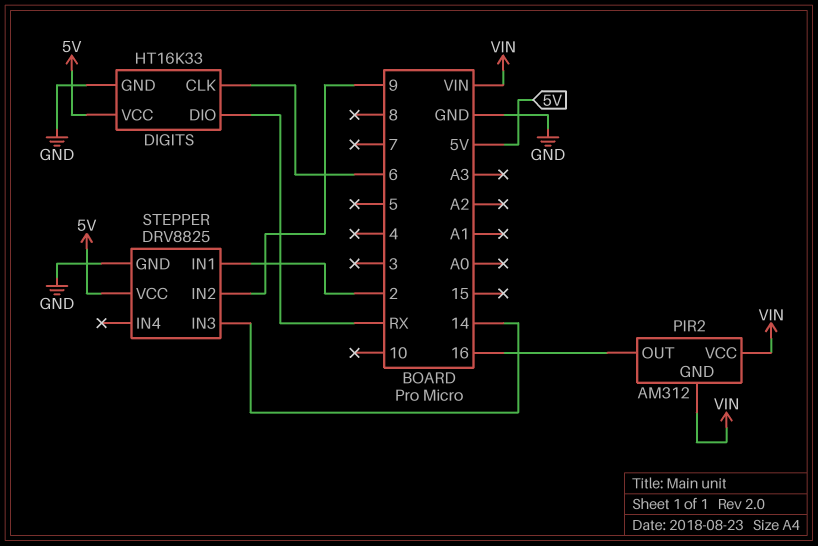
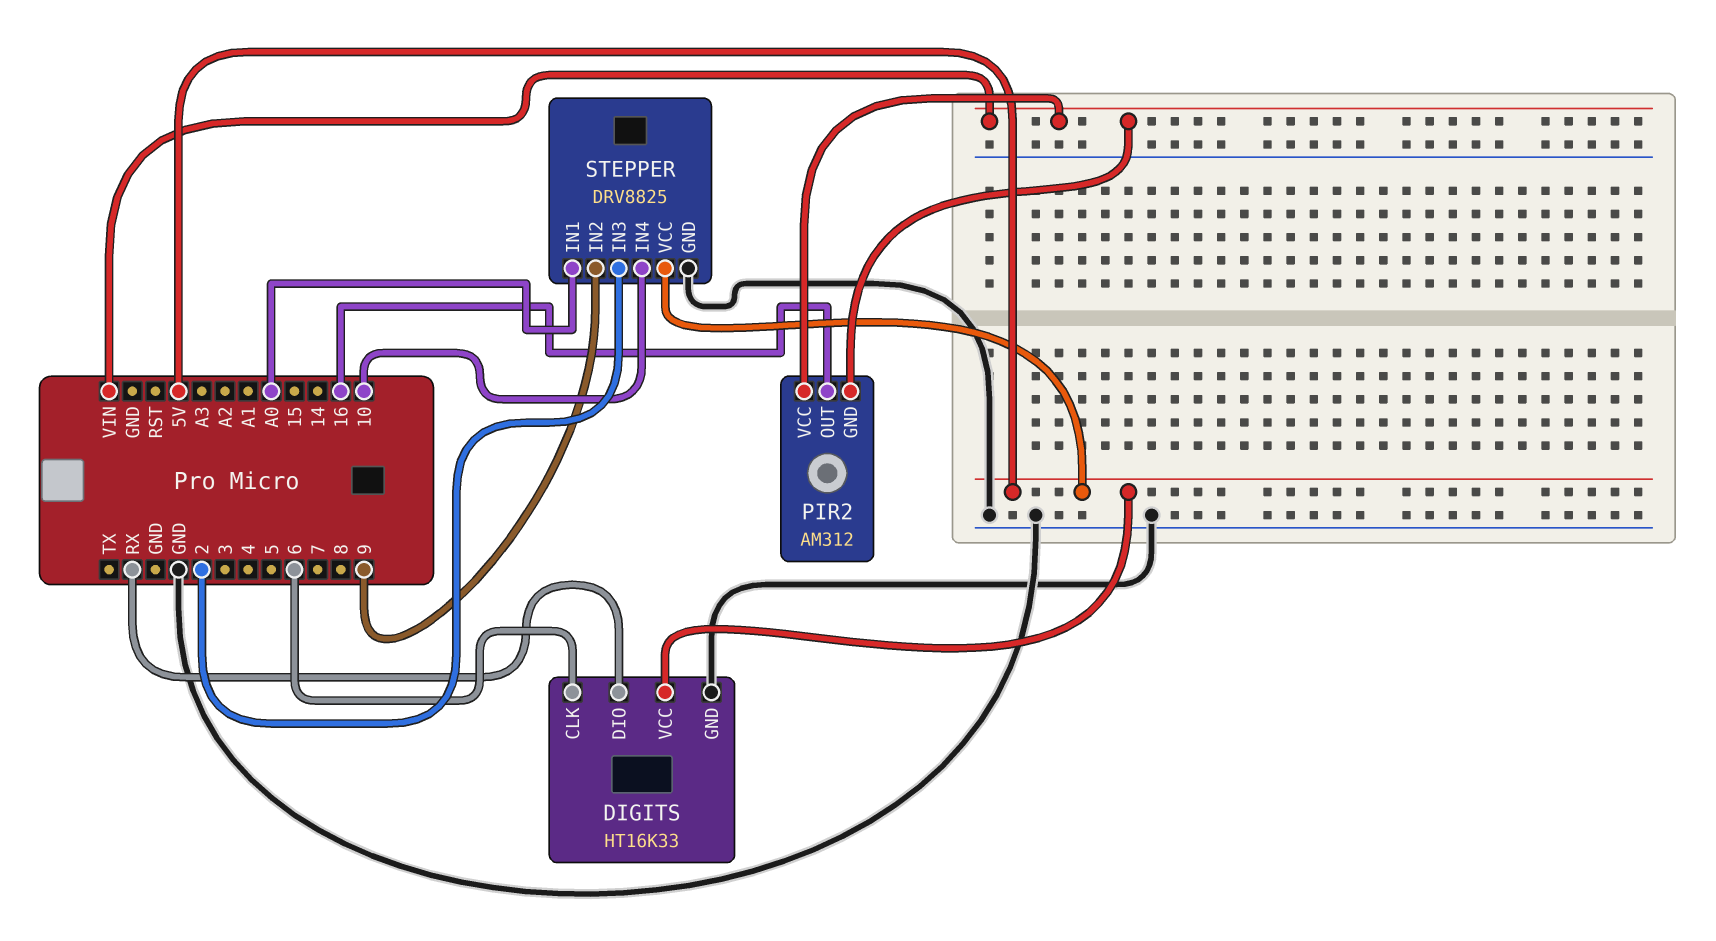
STEPPER pin IN1: 2 -> A0
STEPPER pin IN3: 14 -> 2
STEPPER pin IN4: none -> 10

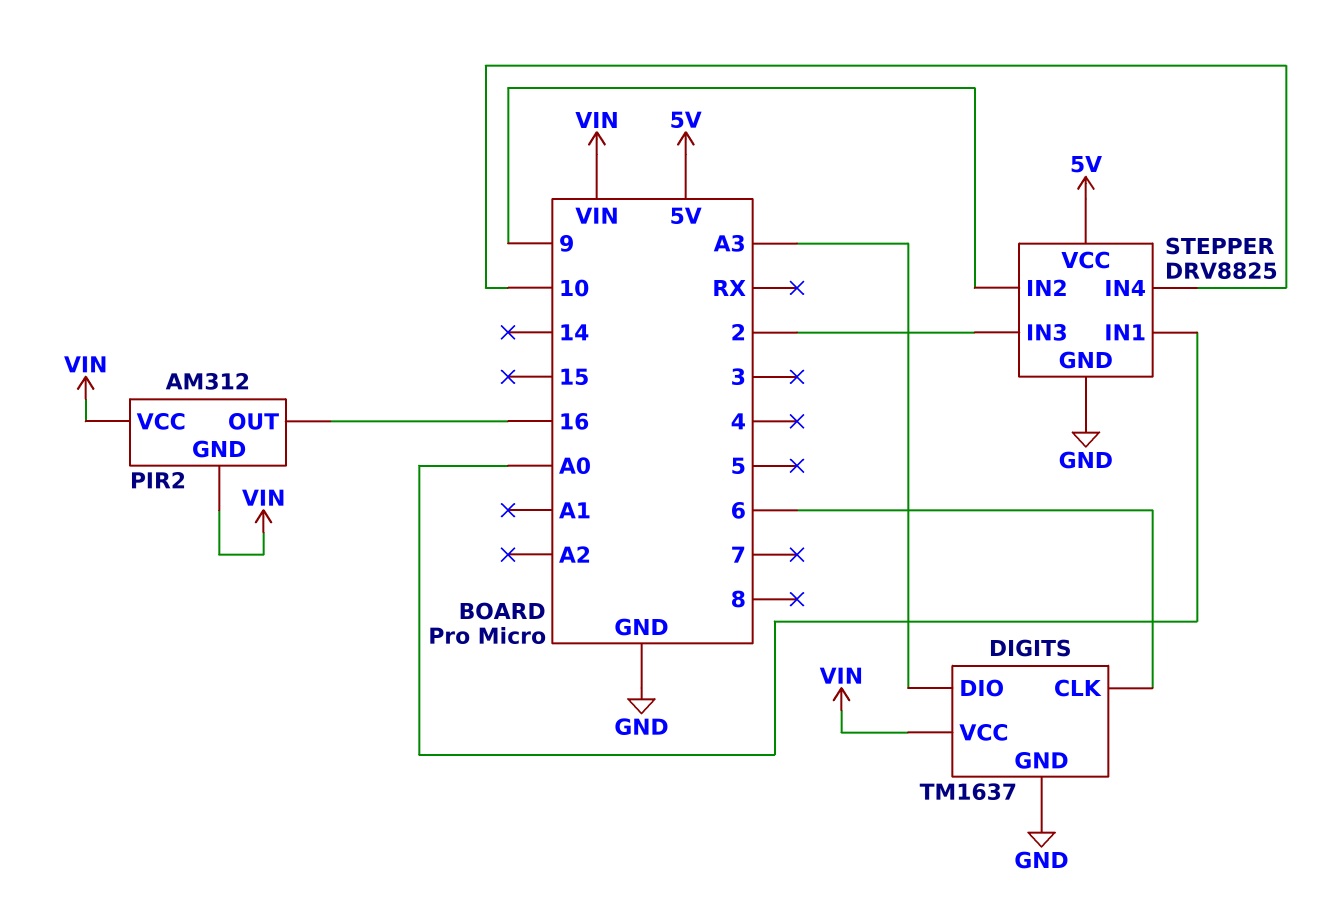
DIGITS: HT16K33 -> TM1637
DIGITS pin DIO: RX -> A3
DIGITS pin VCC: 5V -> VIN

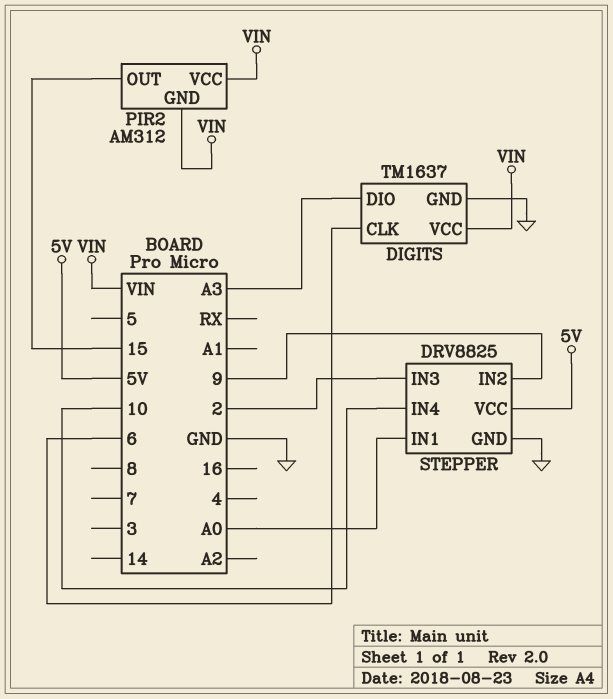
PIR2 pin OUT: 16 -> 15

